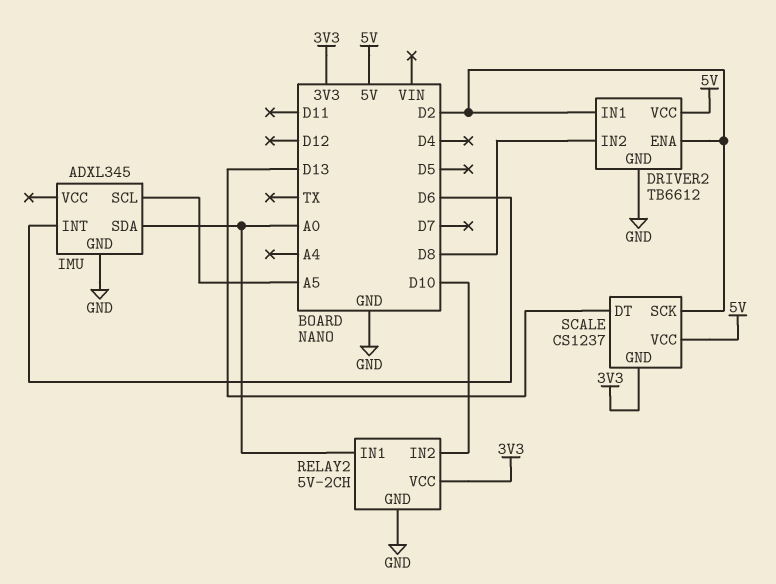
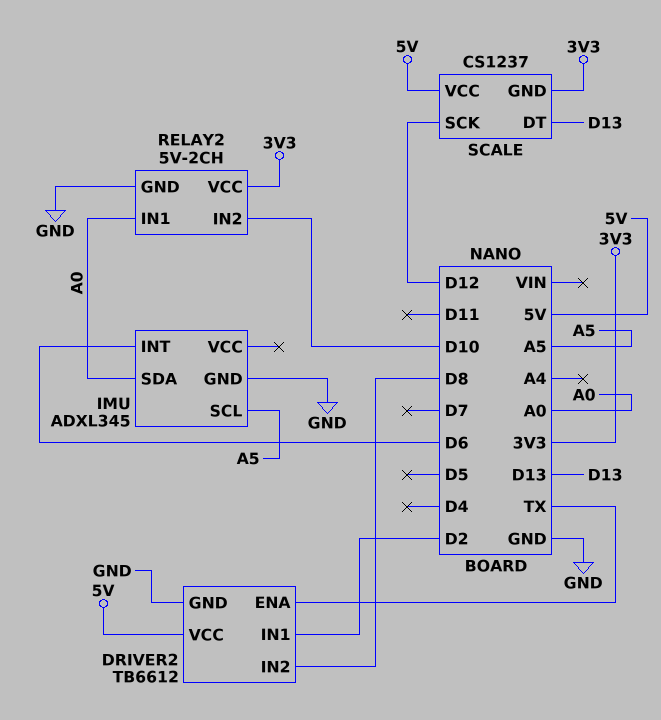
DRIVER2 pin ENA: D2 -> TX
SCALE pin SCK: D2 -> D12

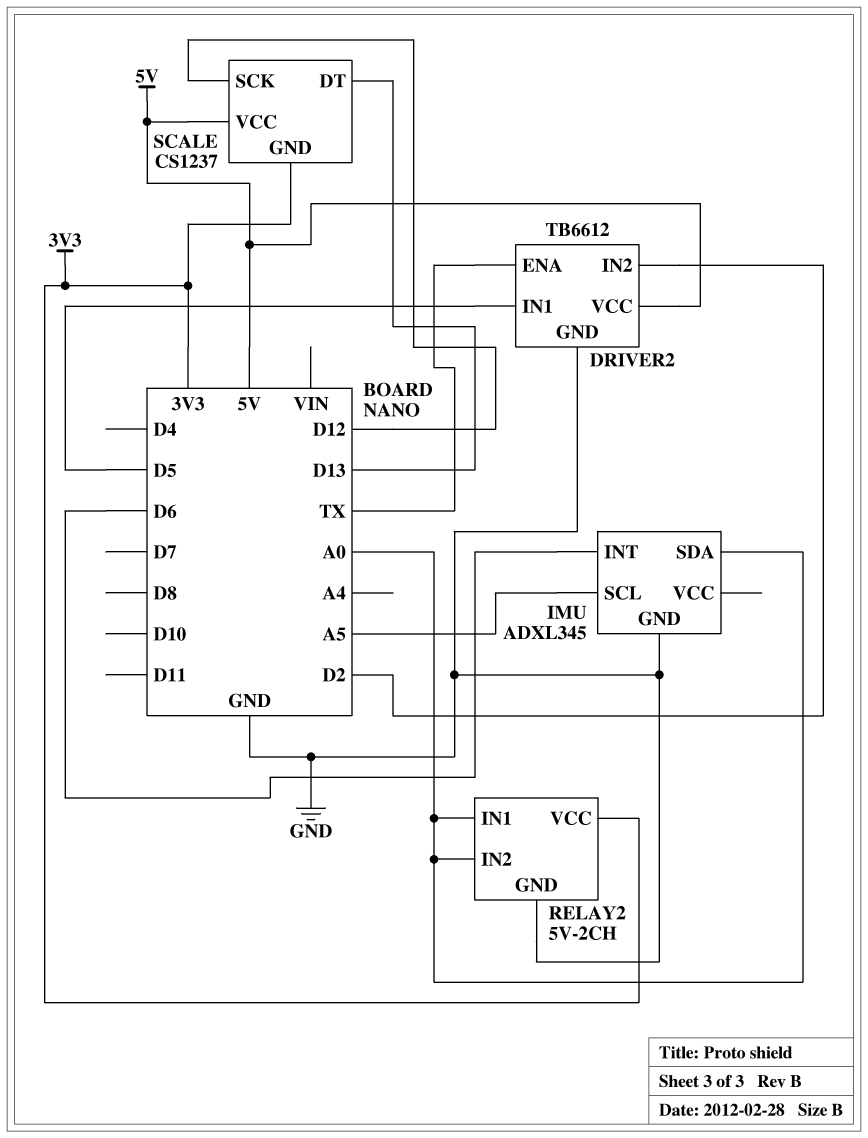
DRIVER2 pin IN1: D2 -> D5
DRIVER2 pin IN2: D8 -> D2
RELAY2 pin IN2: D10 -> A0

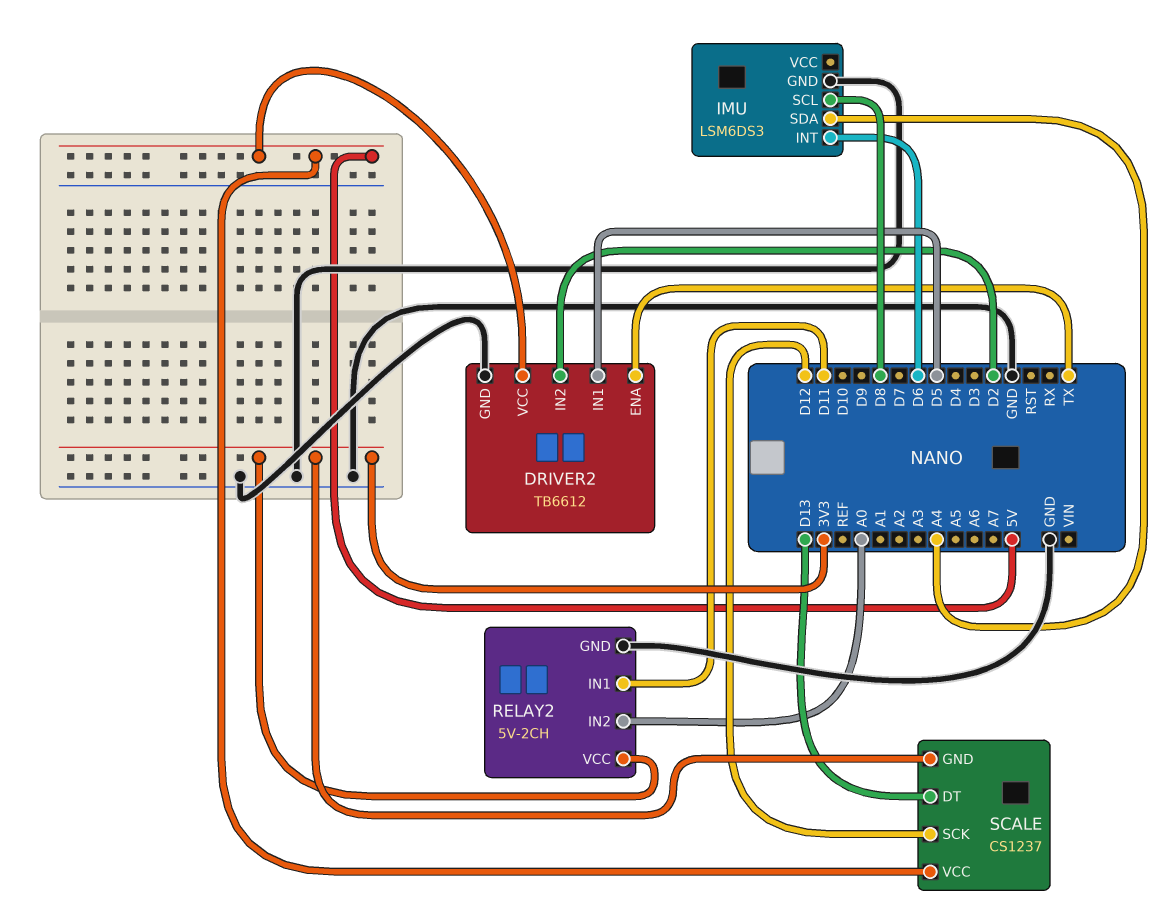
IMU: ADXL345 -> LSM6DS3
IMU pin SCL: A5 -> D8
IMU pin SDA: A0 -> A4
RELAY2 pin IN1: A0 -> D11

